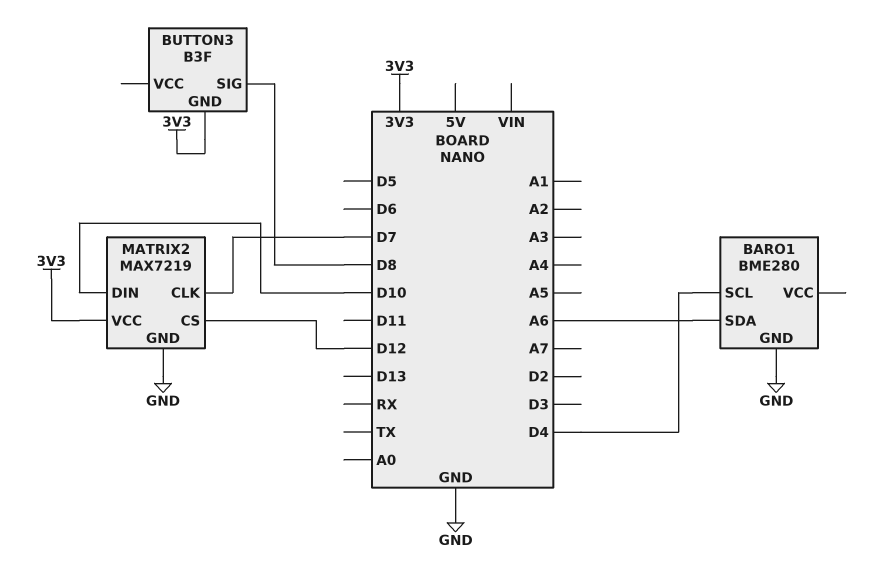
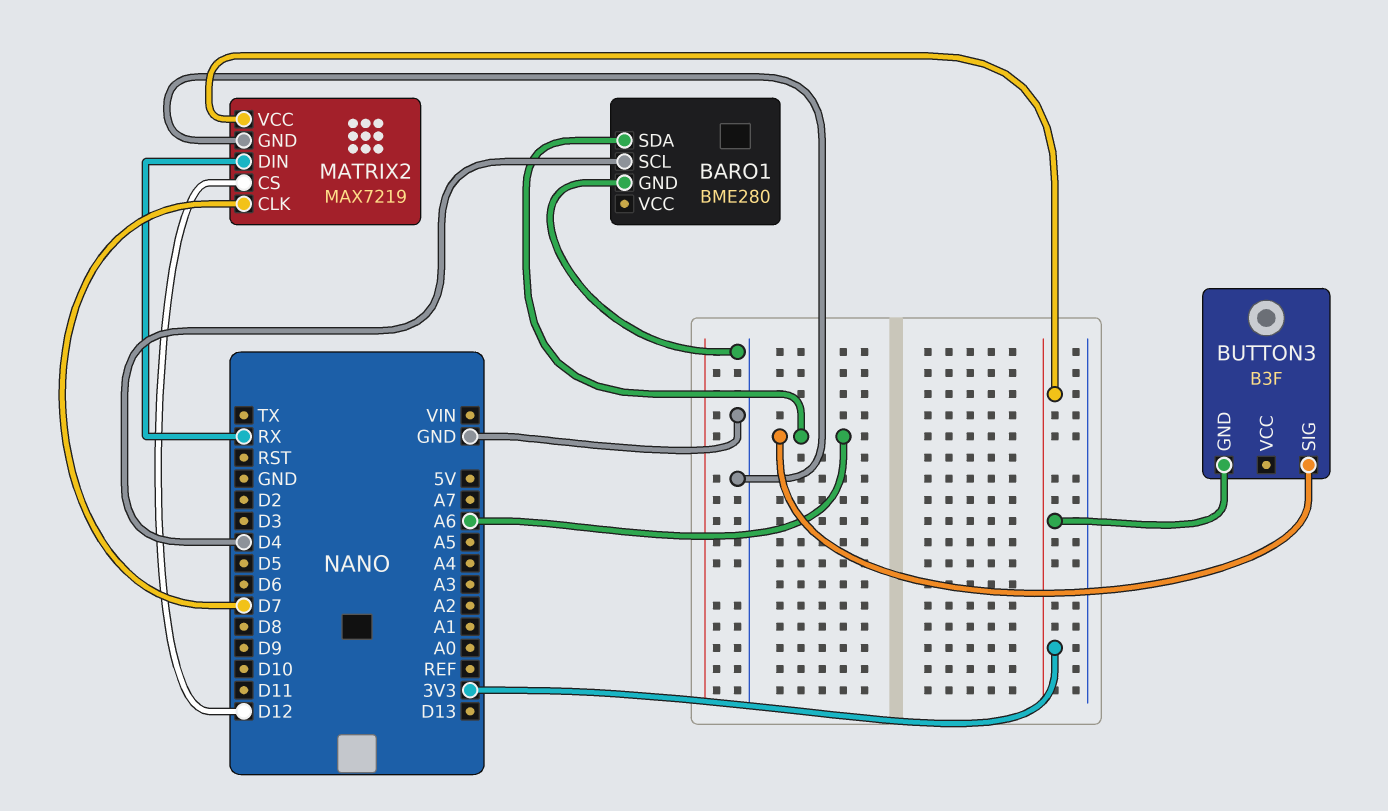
BUTTON3 pin SIG: D8 -> A6
MATRIX2 pin DIN: D10 -> RX

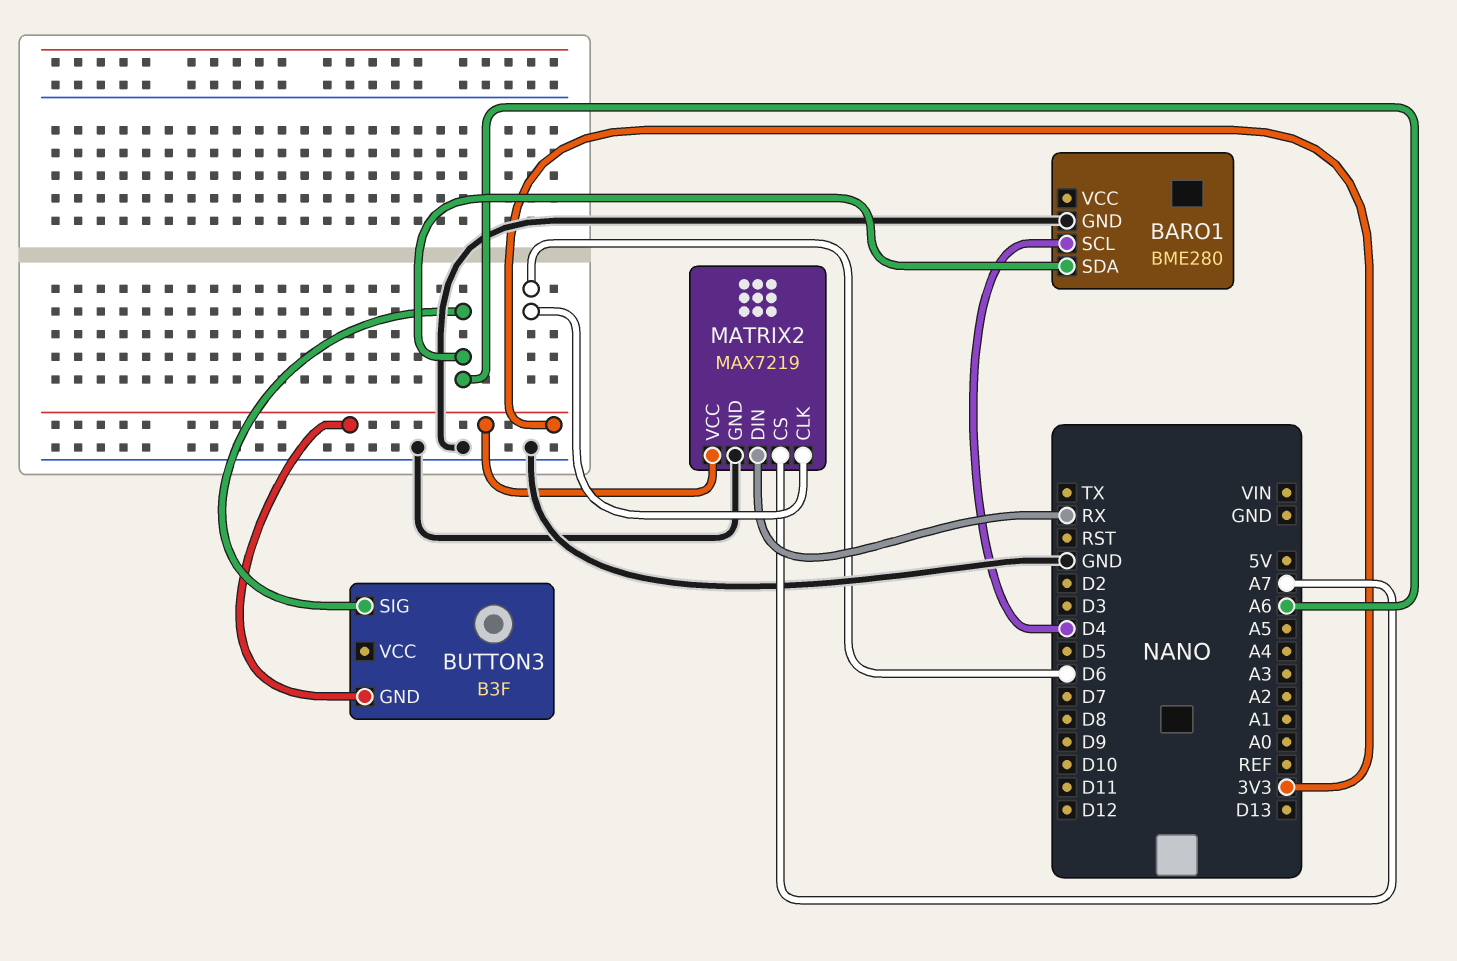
MATRIX2 pin CLK: D7 -> D6
MATRIX2 pin CS: D12 -> A7

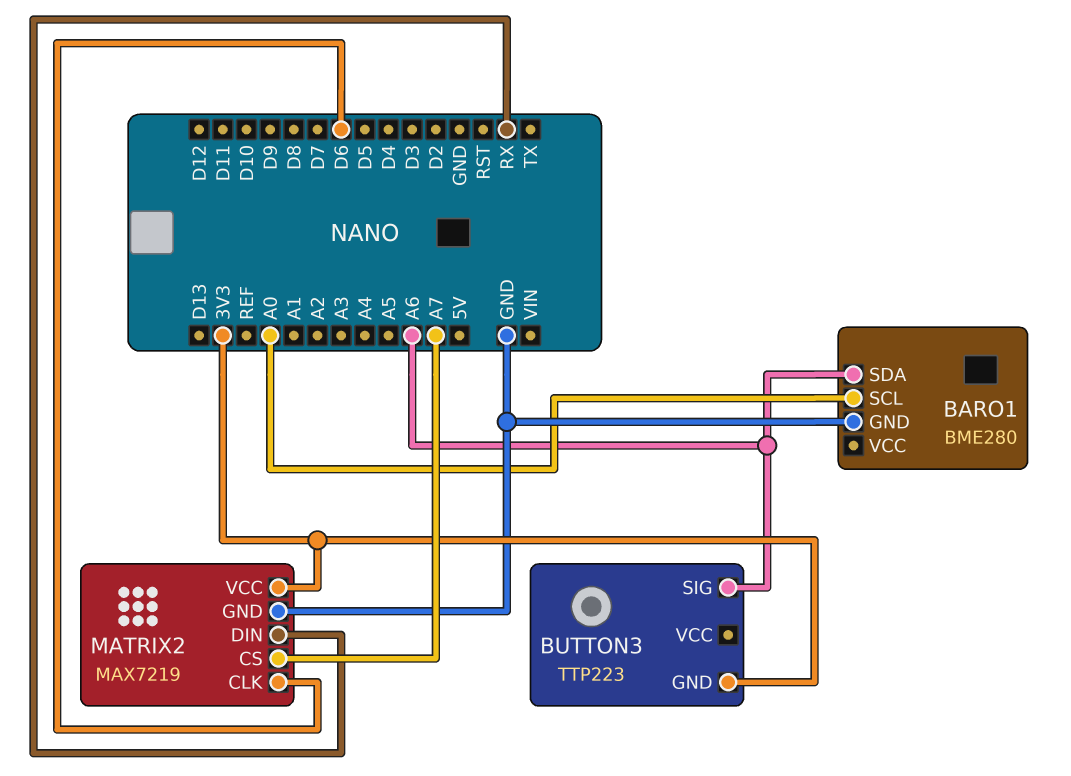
BARO1 pin SCL: D4 -> A0
BUTTON3: B3F -> TTP223

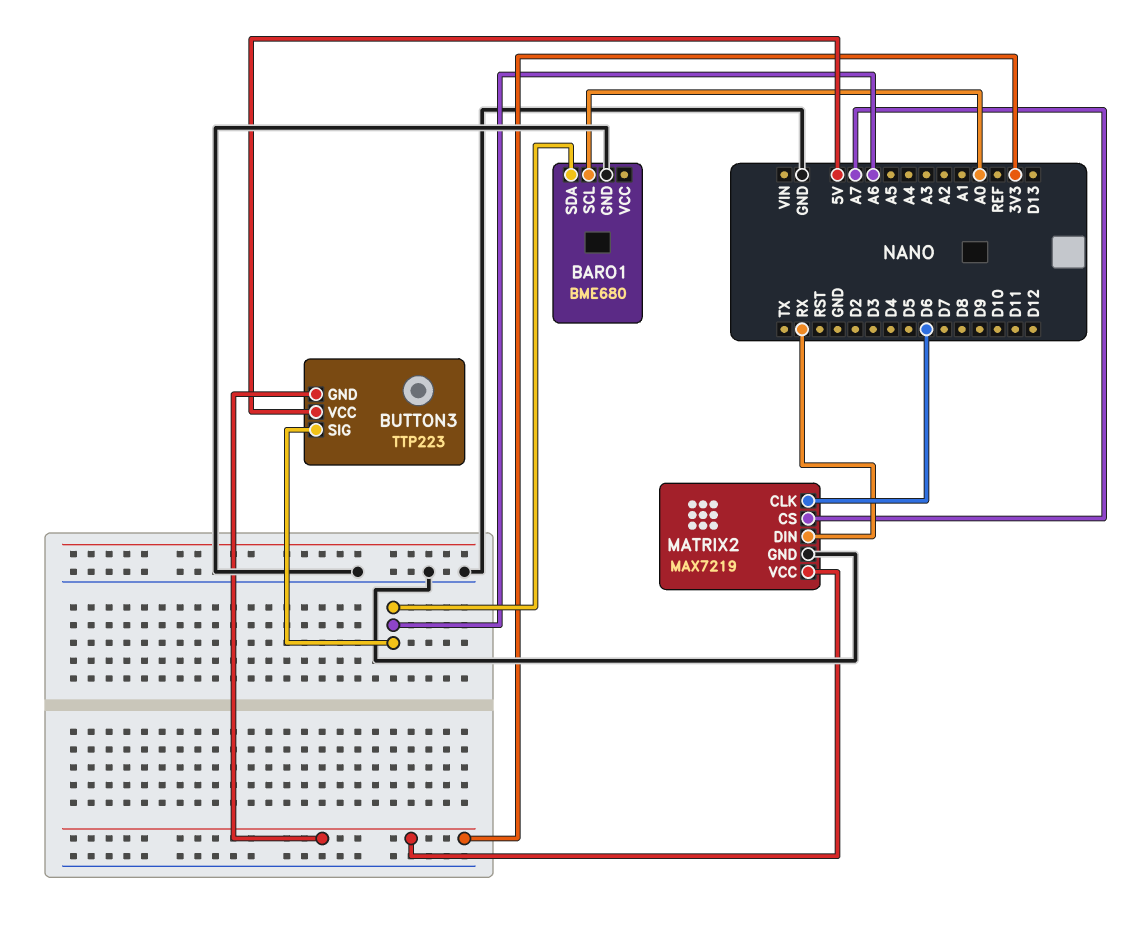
BARO1: BME280 -> BME680
BUTTON3 pin VCC: none -> 5V

